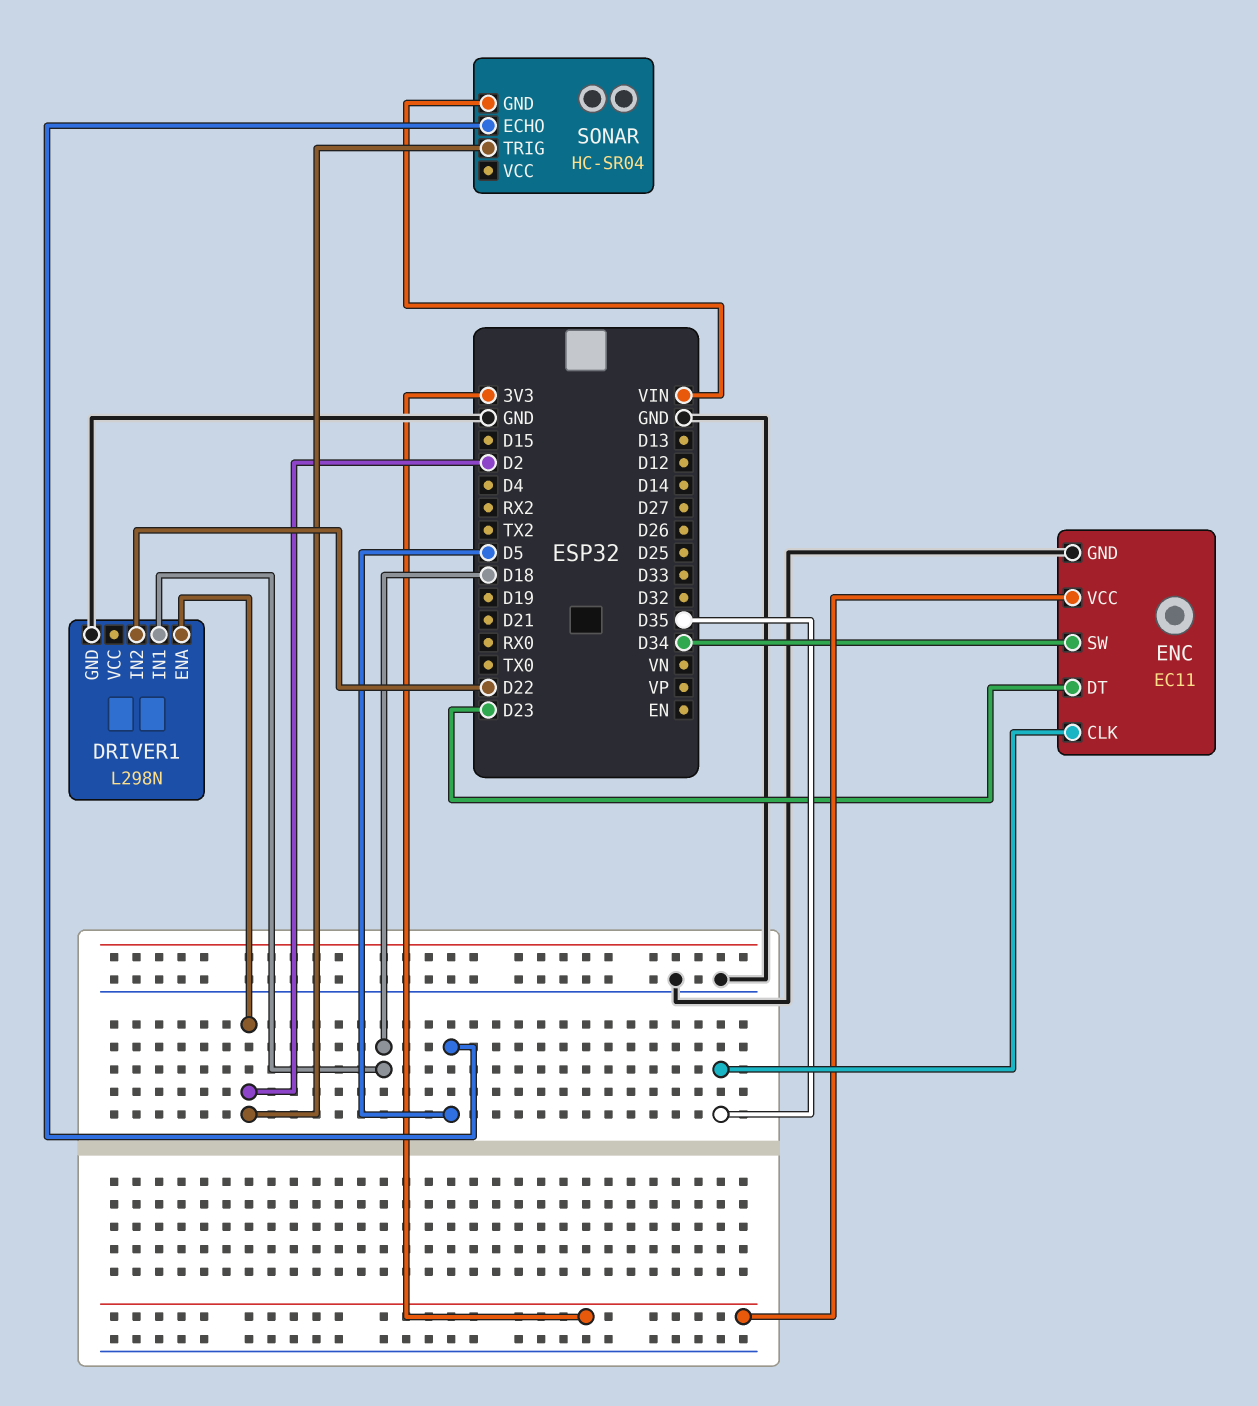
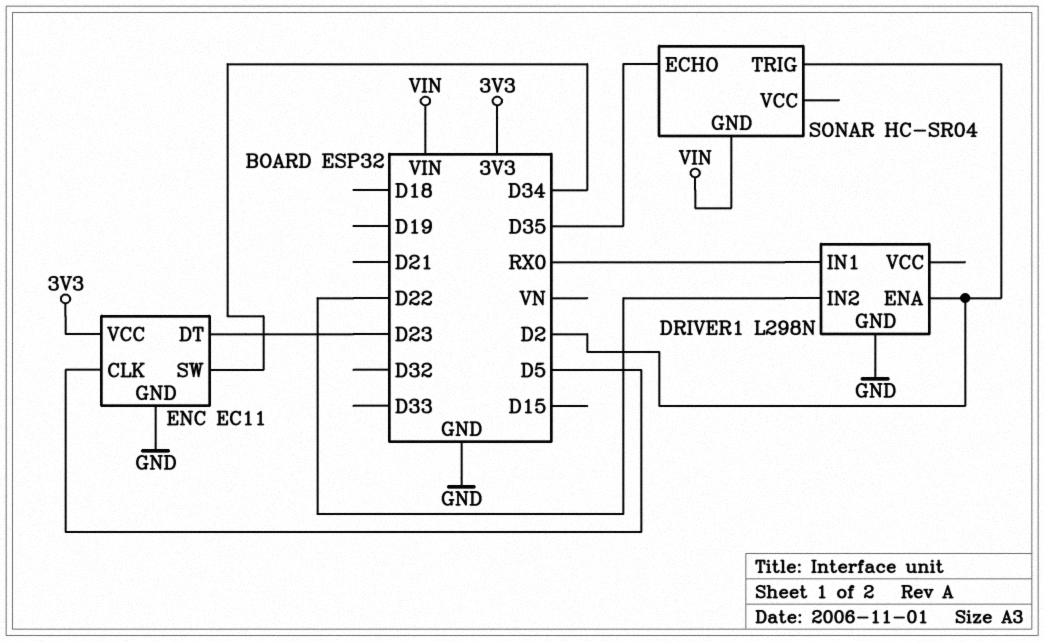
DRIVER1 pin IN1: D18 -> RX0
ENC pin CLK: D35 -> D5
SONAR pin ECHO: D5 -> D35

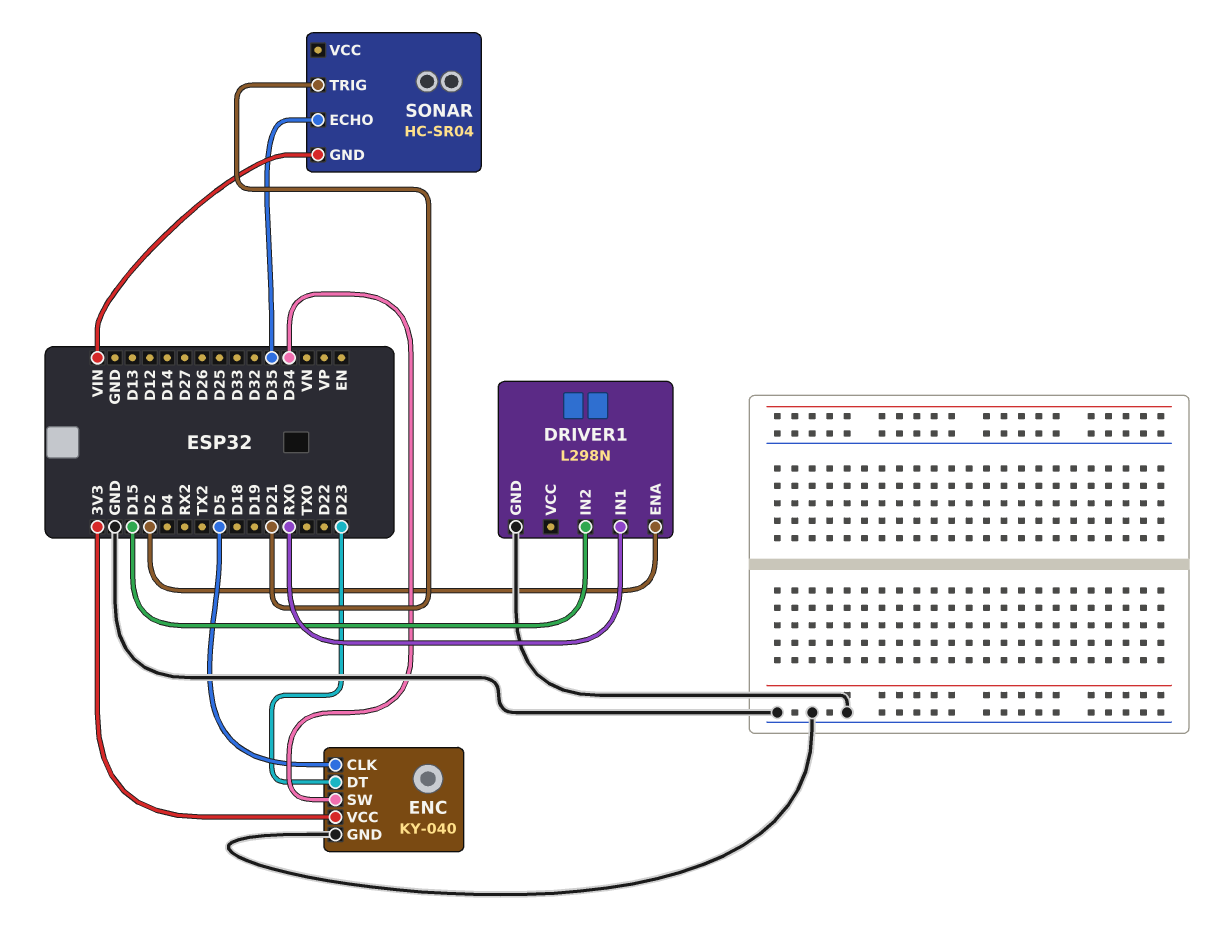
DRIVER1 pin IN2: D22 -> D15
ENC: EC11 -> KY-040
SONAR pin TRIG: D2 -> D21

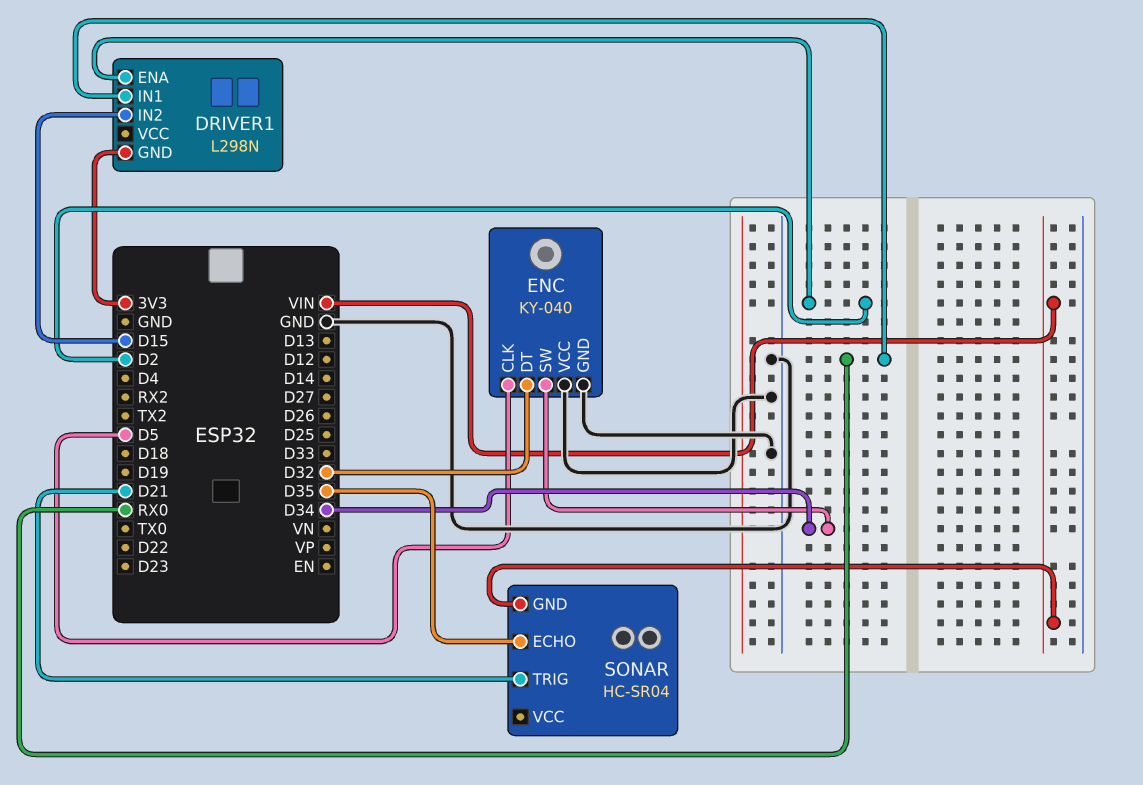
DRIVER1 pin GND: GND -> 3V3
ENC pin DT: D23 -> D32
ENC pin VCC: 3V3 -> GND

